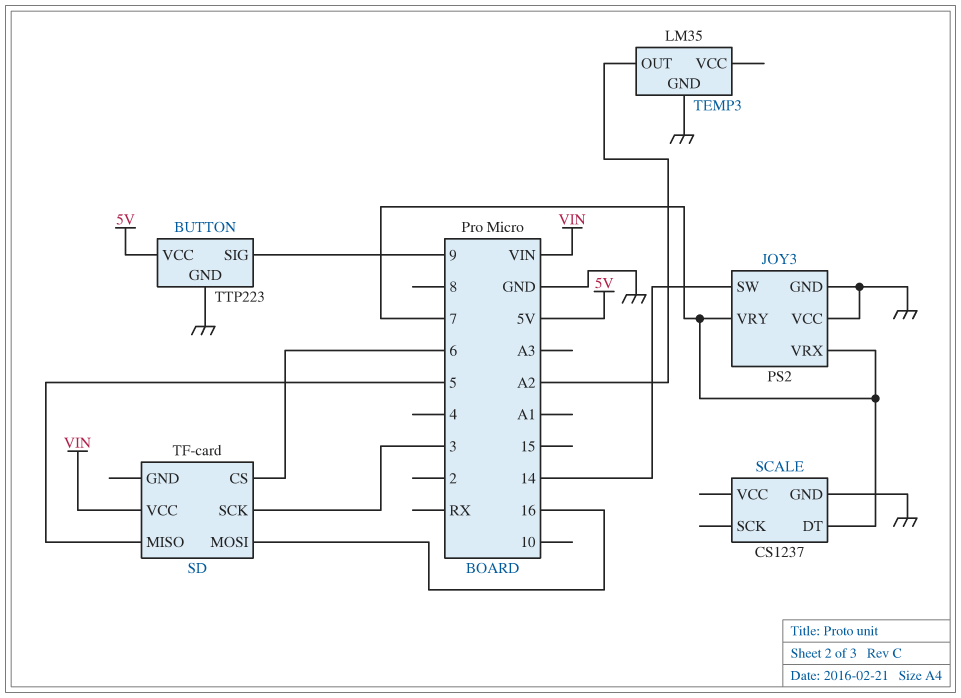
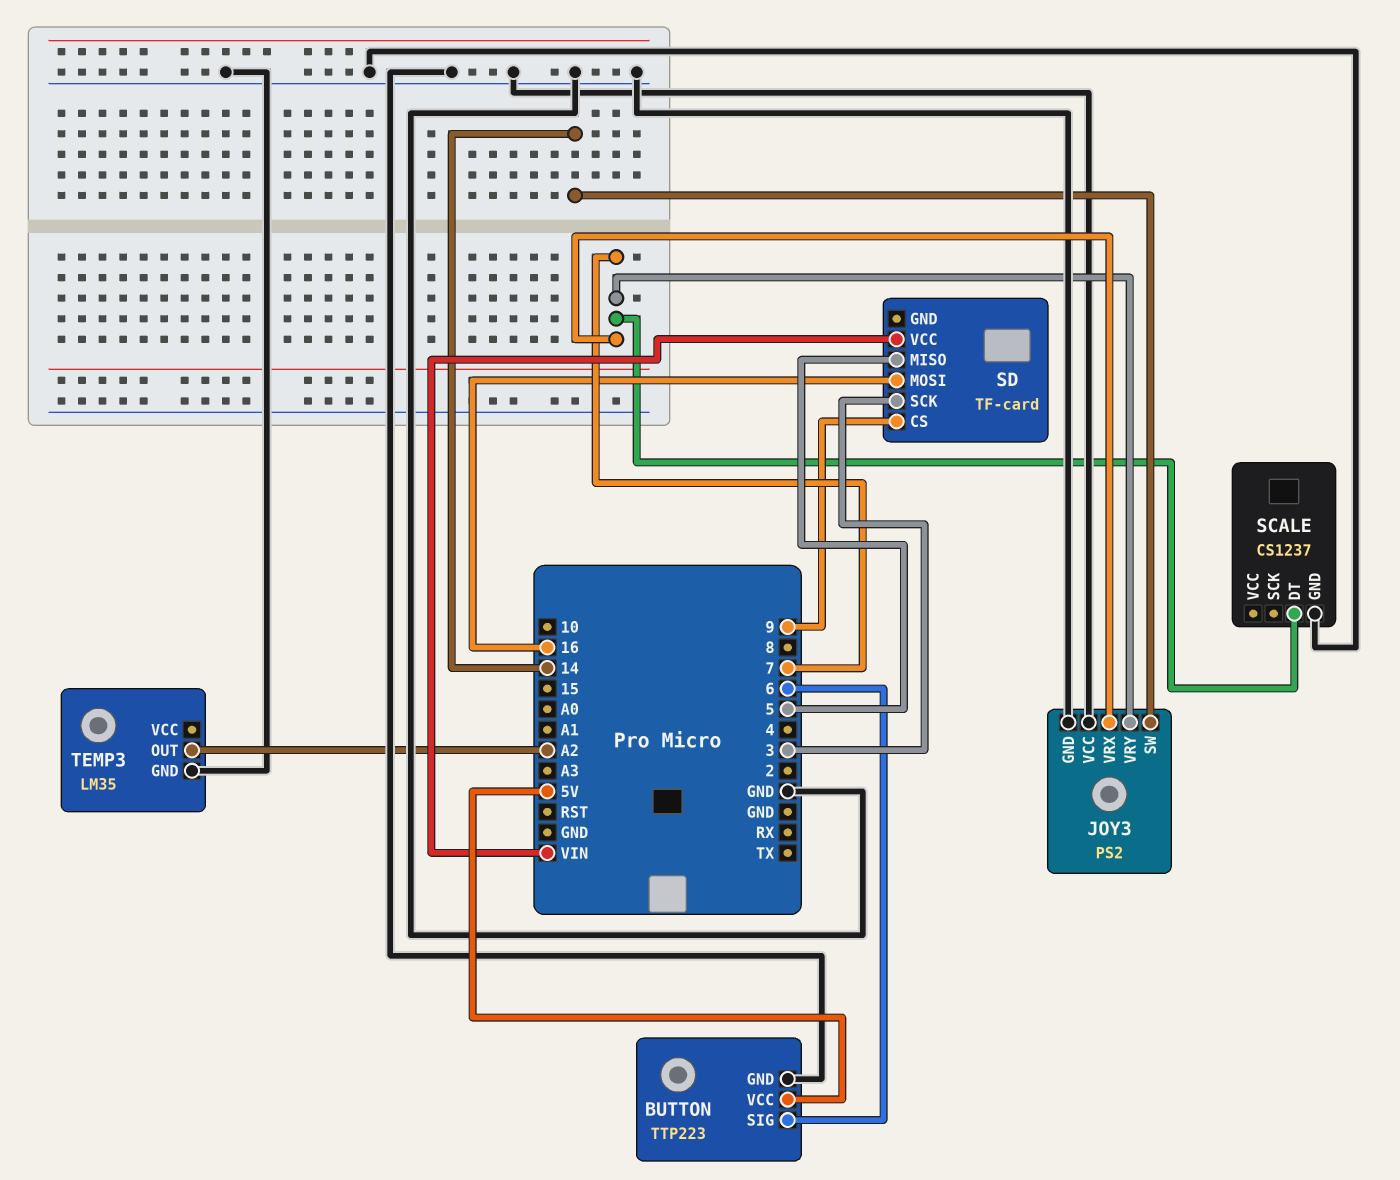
BUTTON pin SIG: 9 -> 6
SD pin CS: 6 -> 9

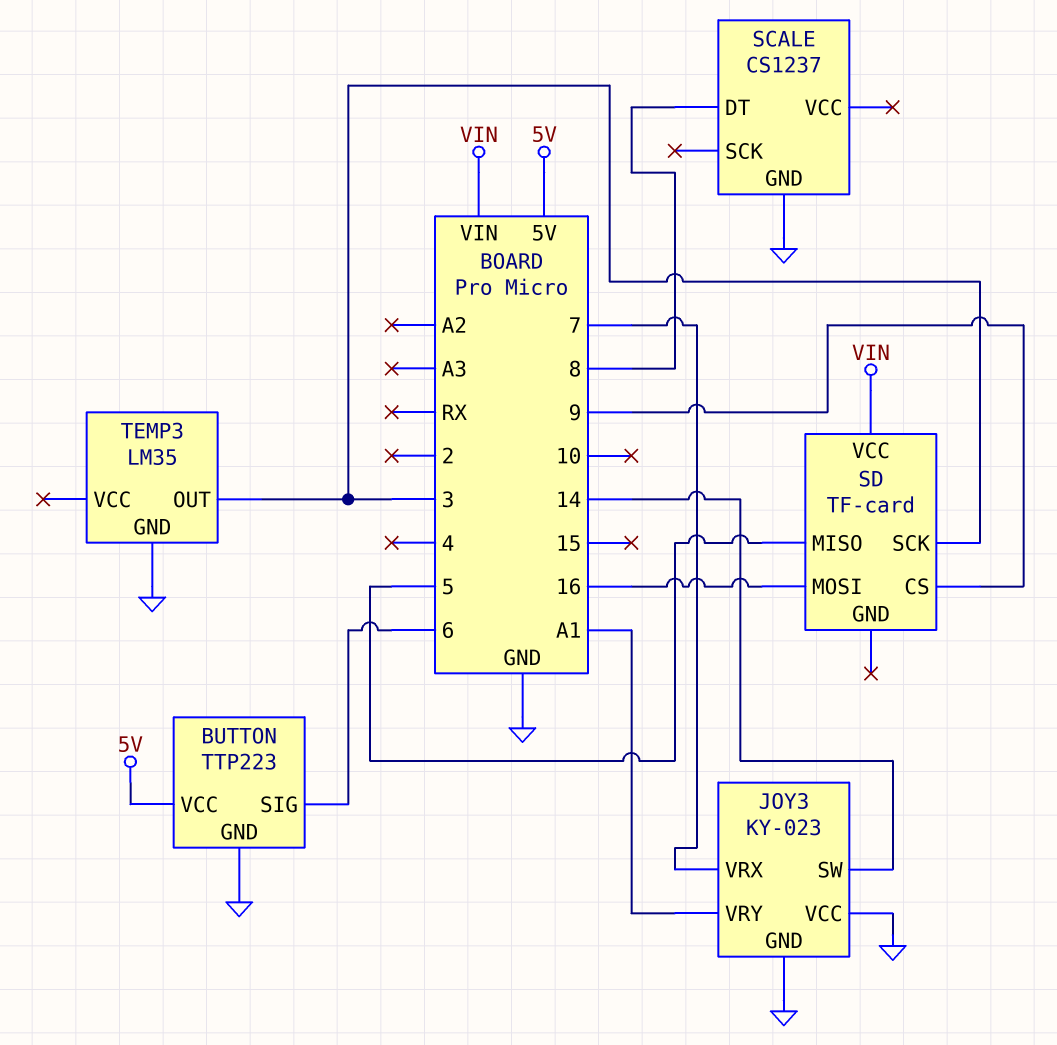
JOY3: PS2 -> KY-023
JOY3 pin VRY: 7 -> A1
SCALE pin DT: 7 -> 8
TEMP3 pin OUT: A2 -> 3

